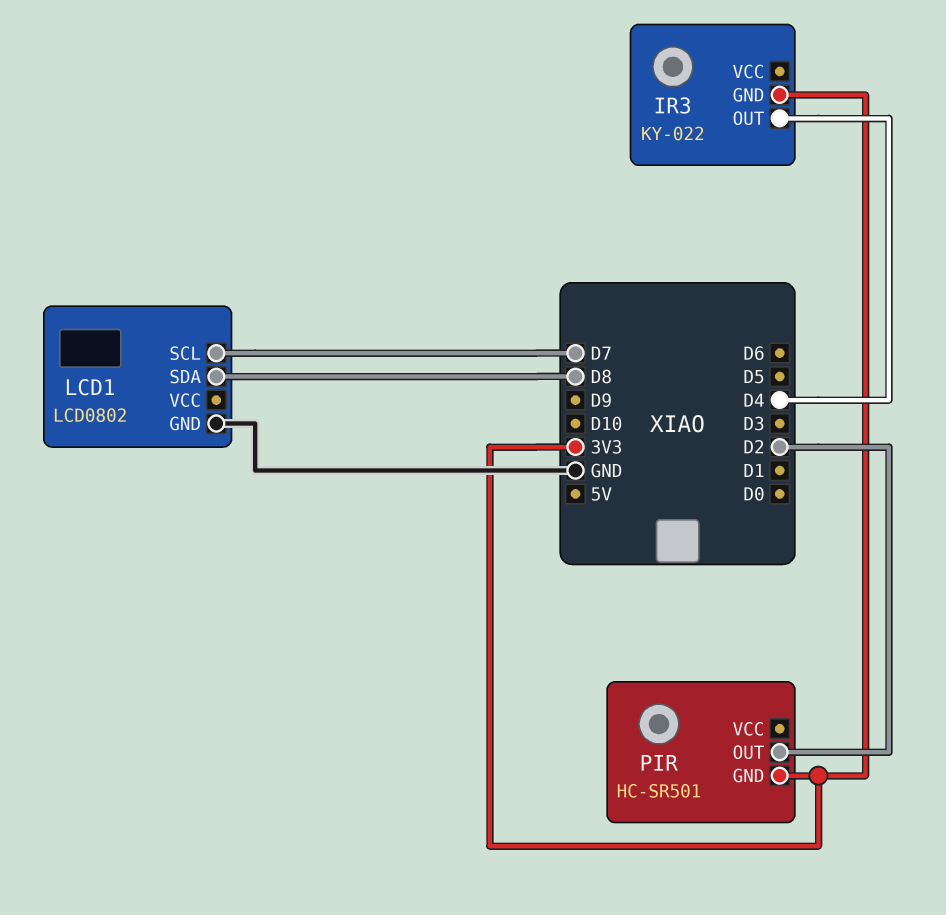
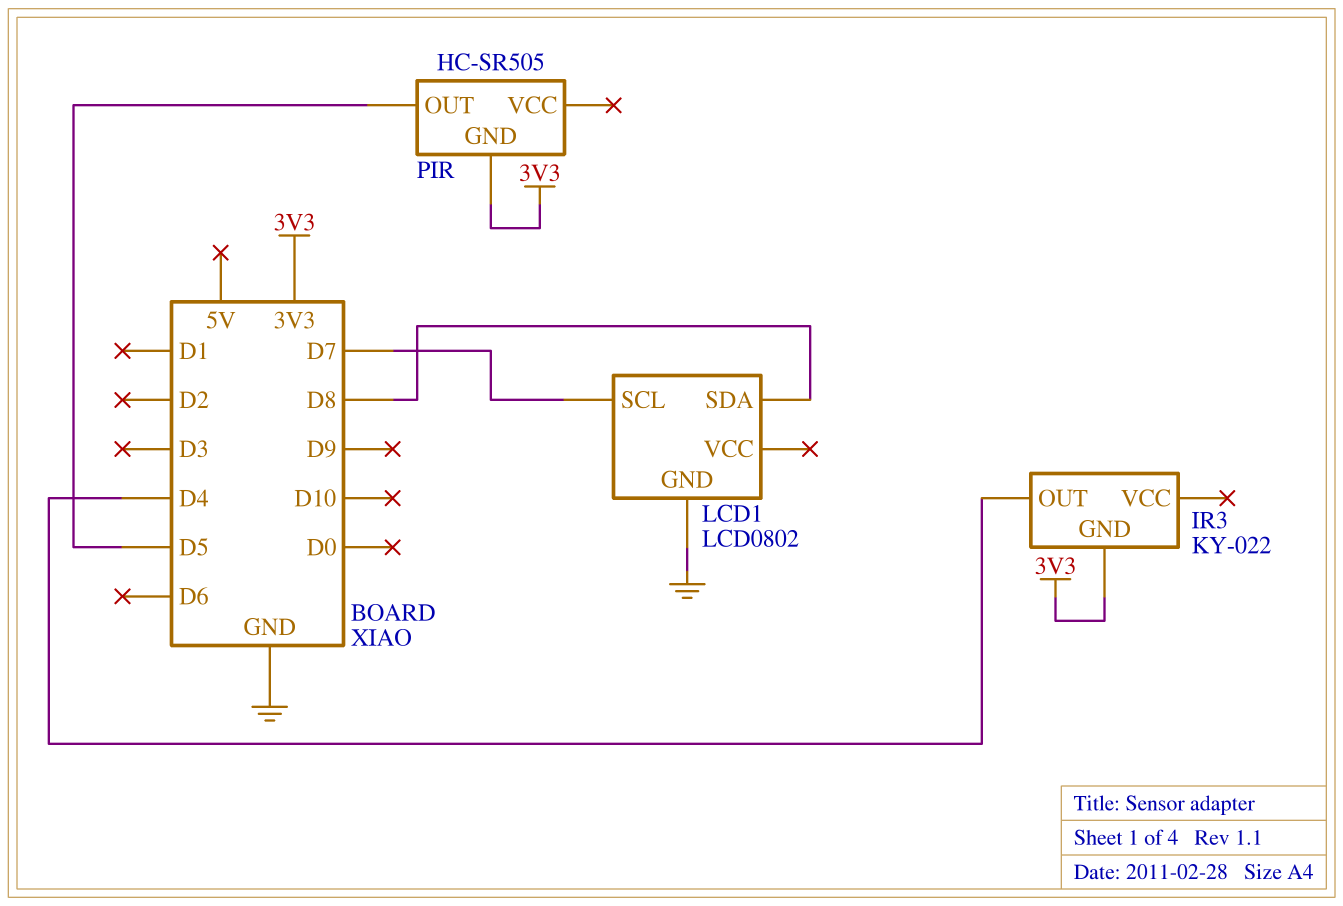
PIR: HC-SR501 -> HC-SR505
PIR pin OUT: D2 -> D5

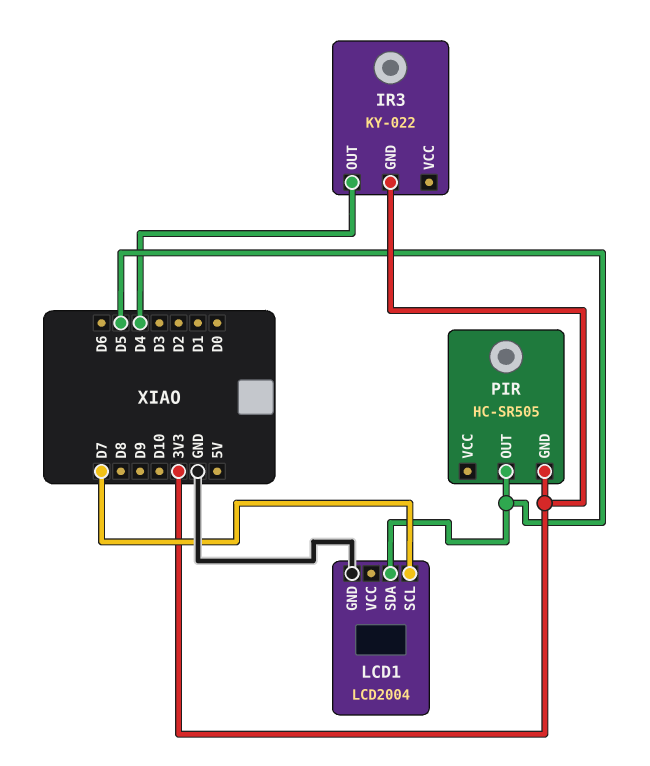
LCD1: LCD0802 -> LCD2004
LCD1 pin SDA: D8 -> D5

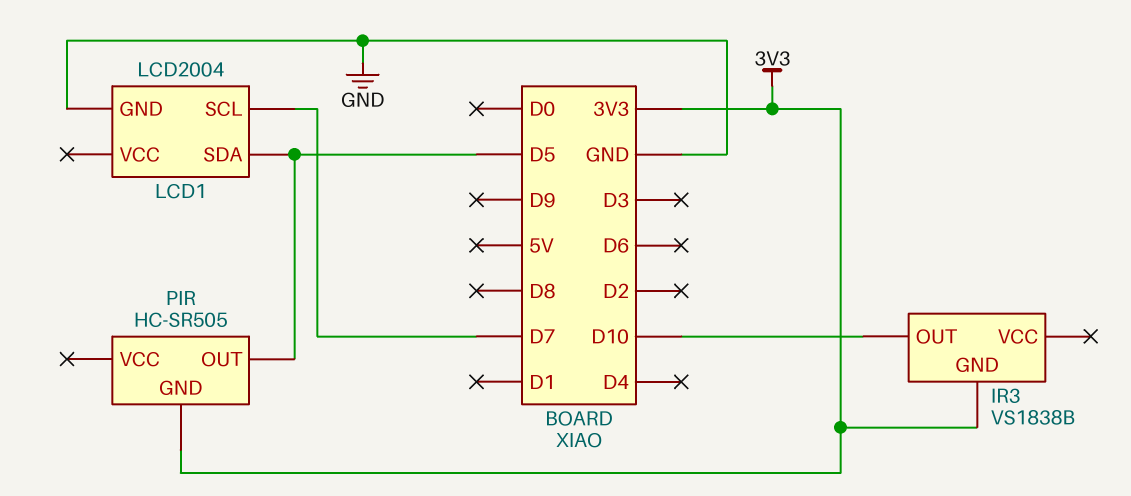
IR3: KY-022 -> VS1838B
IR3 pin OUT: D4 -> D10

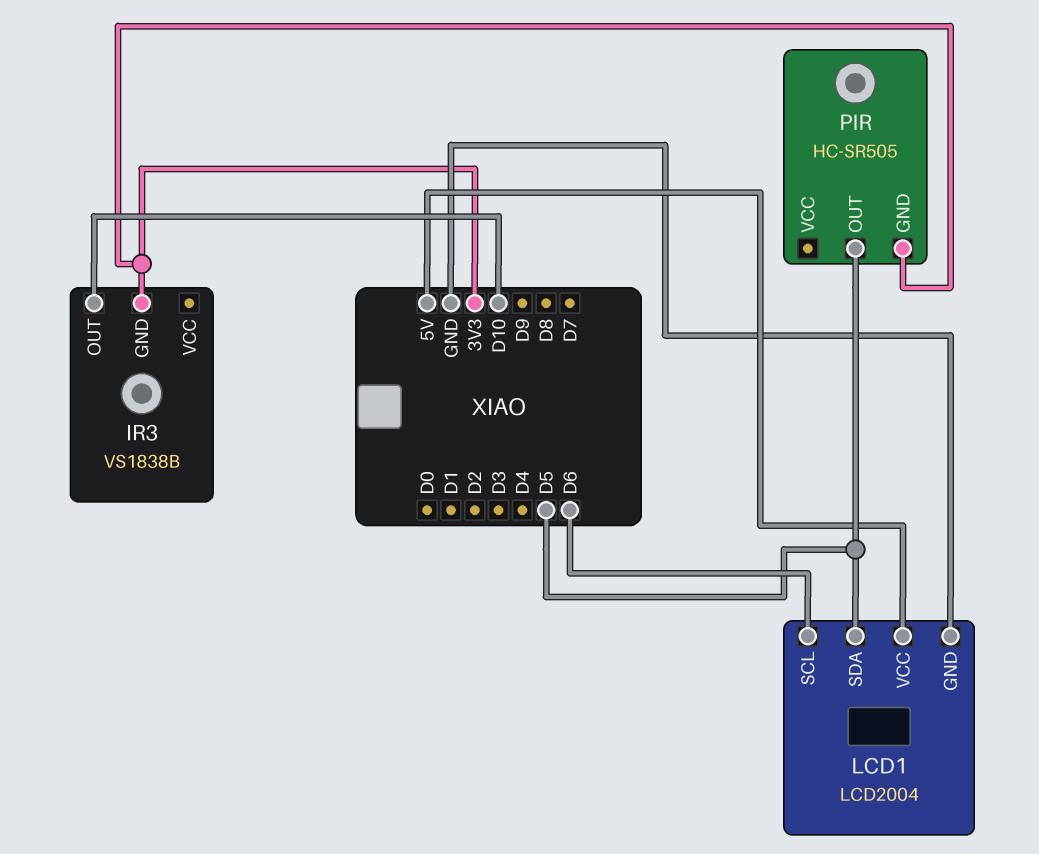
LCD1 pin SCL: D7 -> D6
LCD1 pin VCC: none -> 5V

